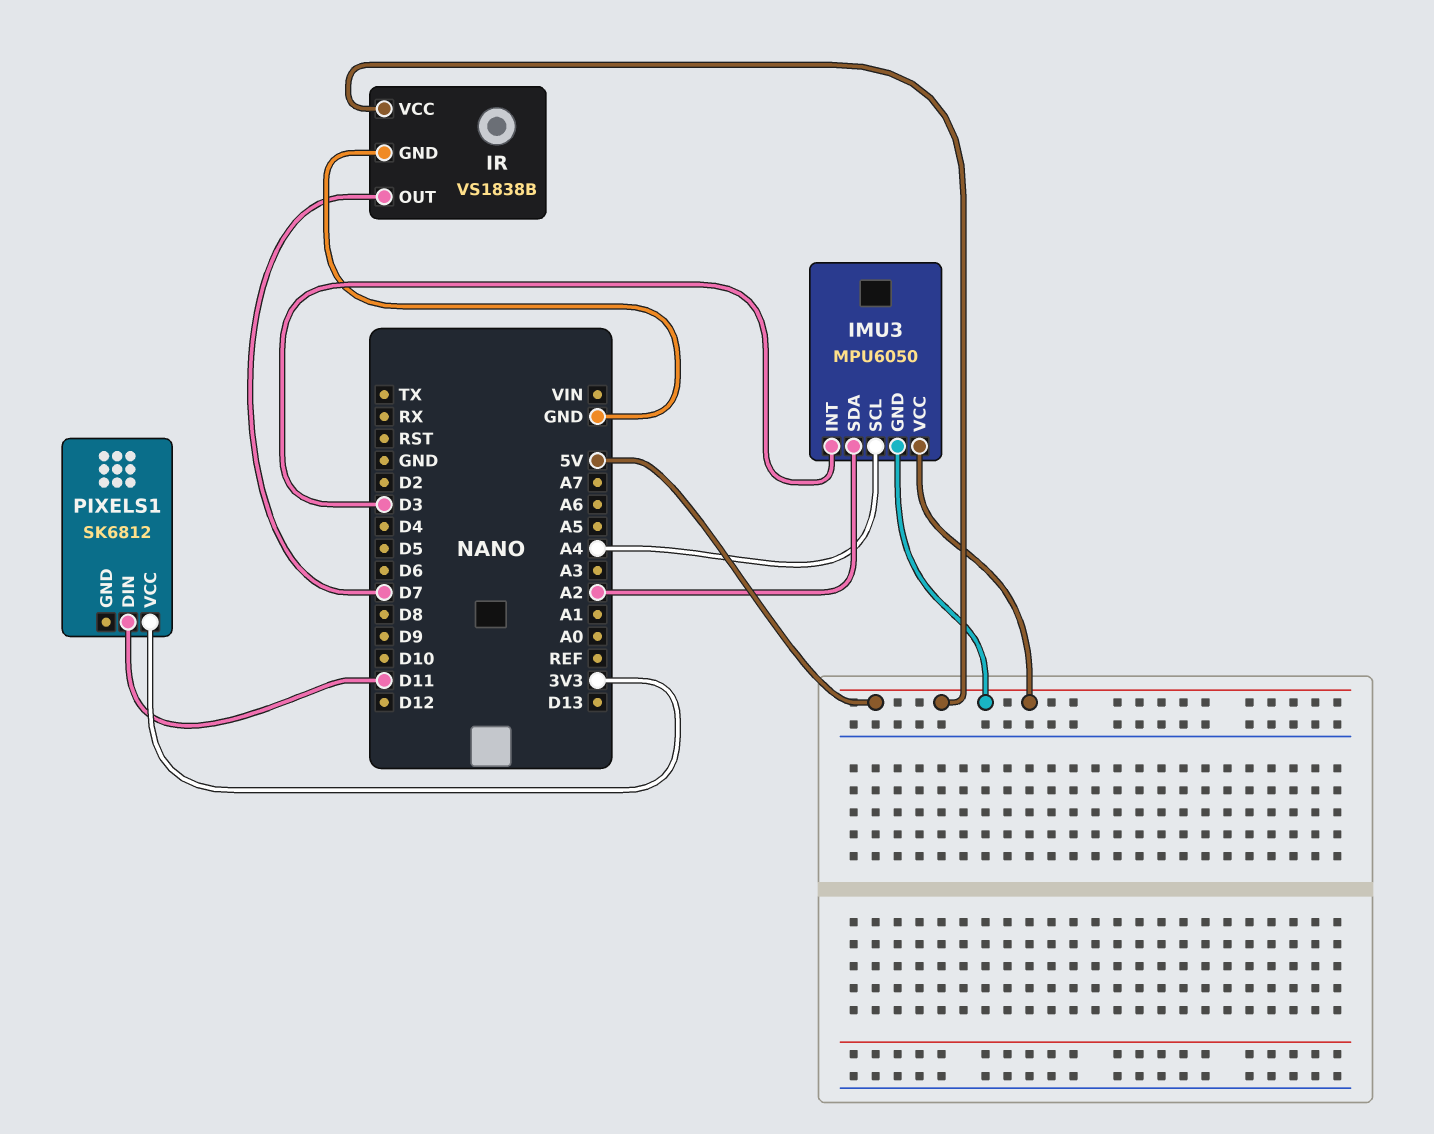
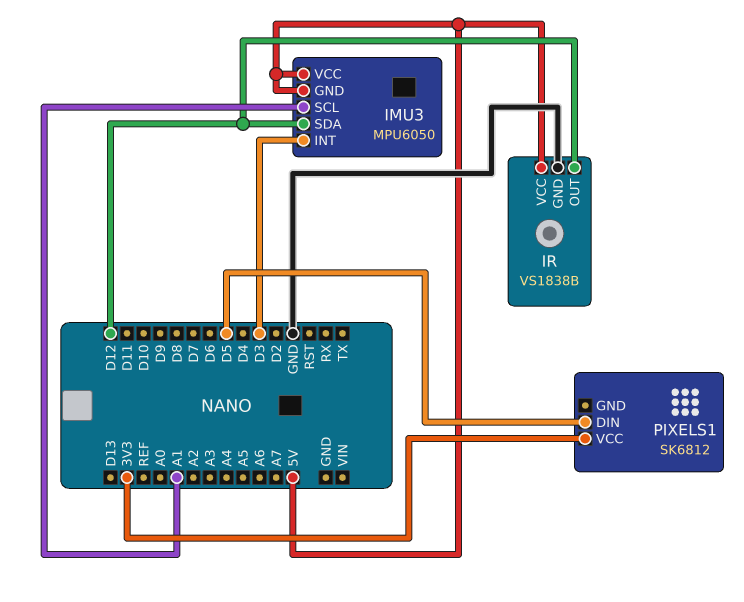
IMU3 pin SCL: A4 -> A1
IMU3 pin SDA: A2 -> D12
IR pin OUT: D7 -> D12
PIXELS1 pin DIN: D11 -> D5

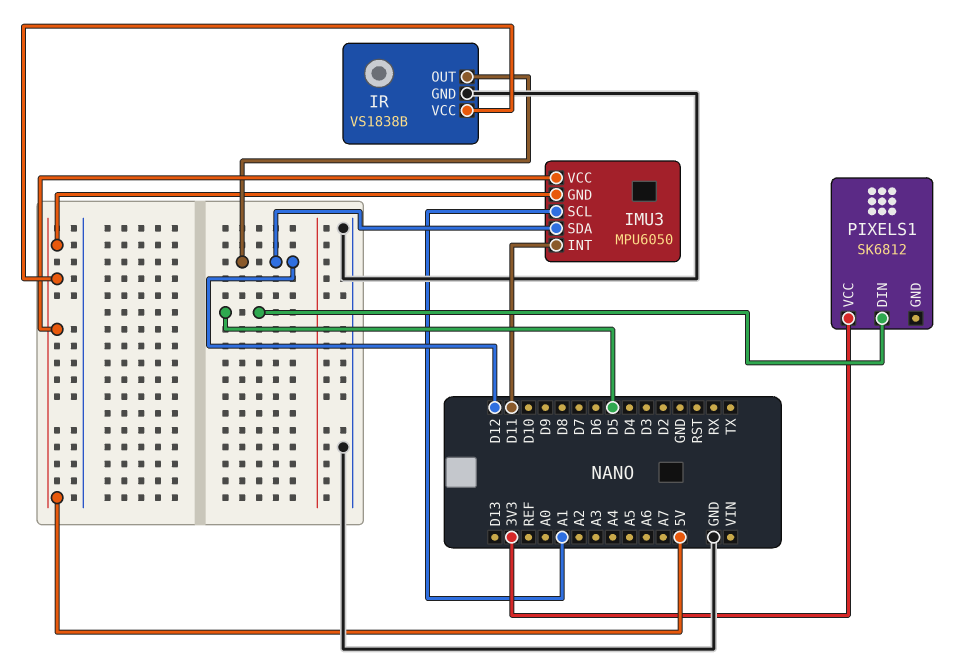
IMU3 pin INT: D3 -> D11

